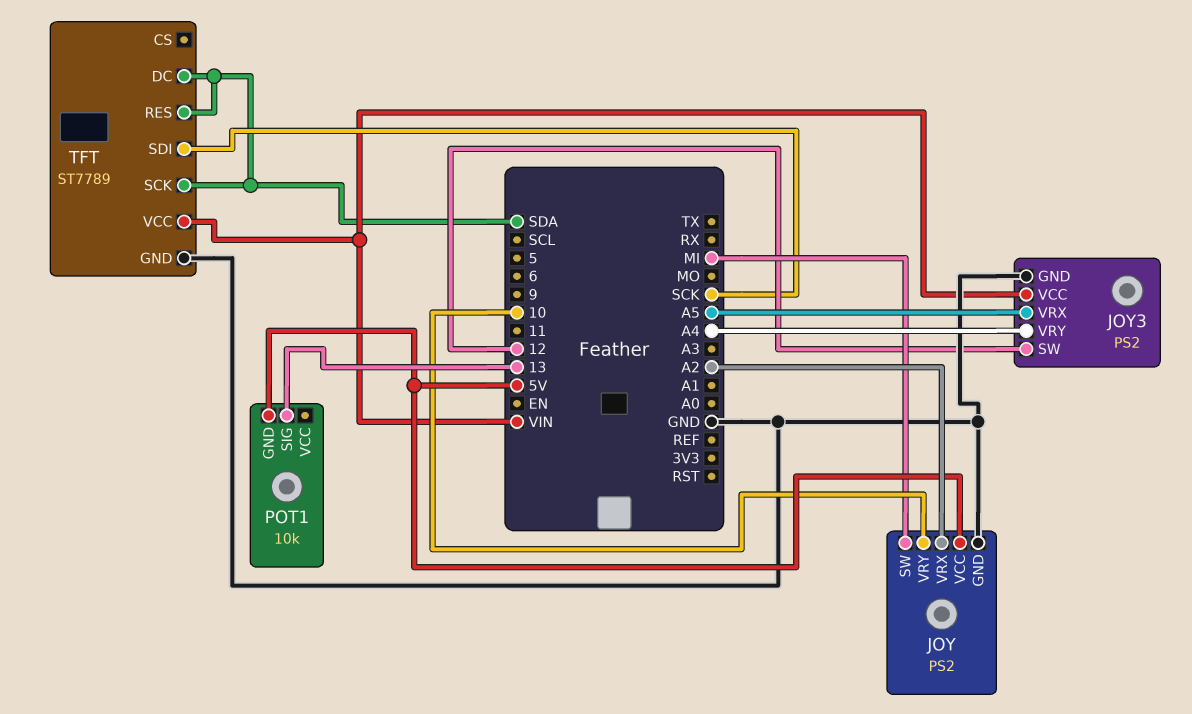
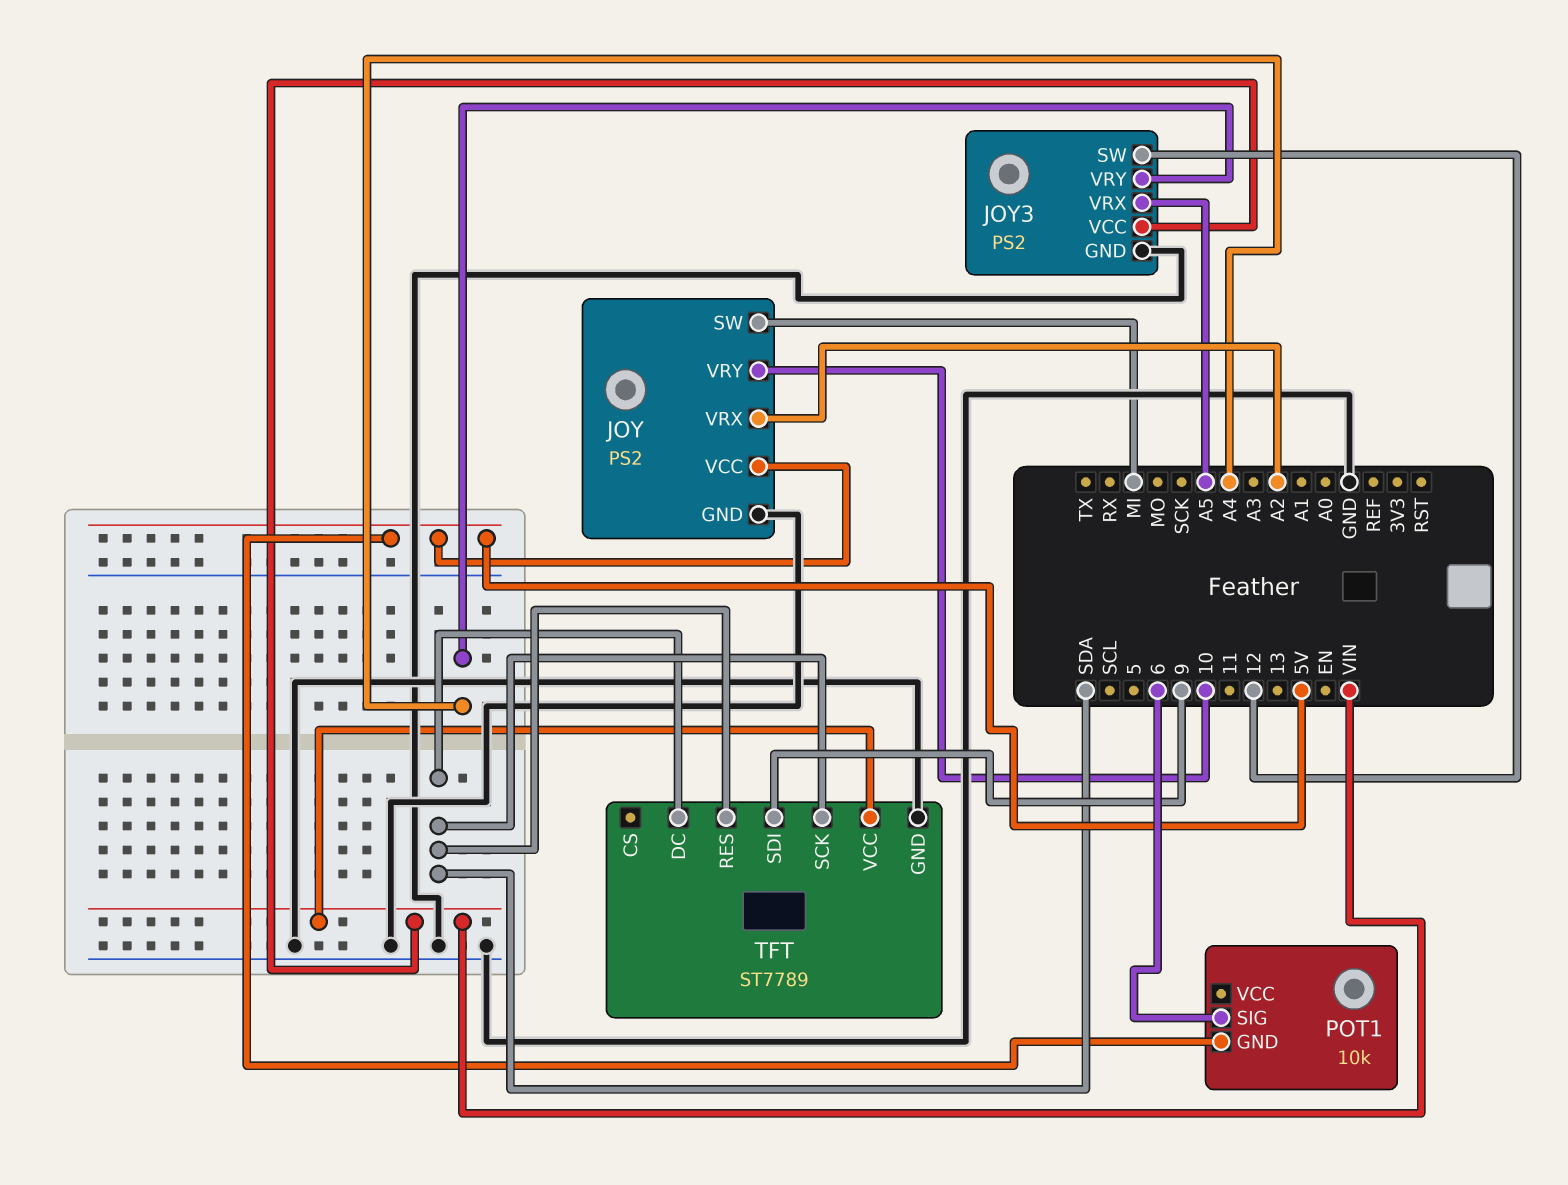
POT1 pin SIG: 13 -> 6
TFT pin SDI: SCK -> 9

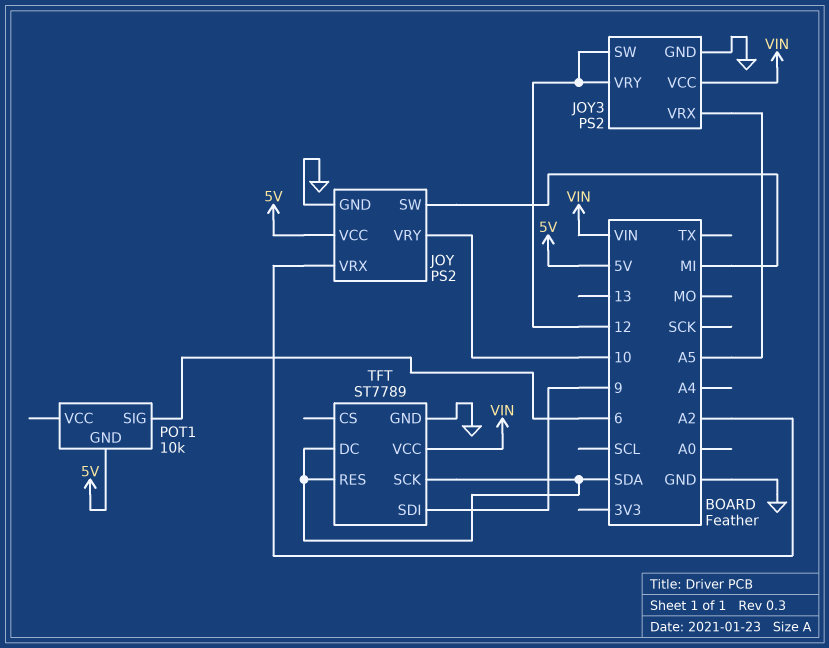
JOY3 pin VRY: A4 -> 12

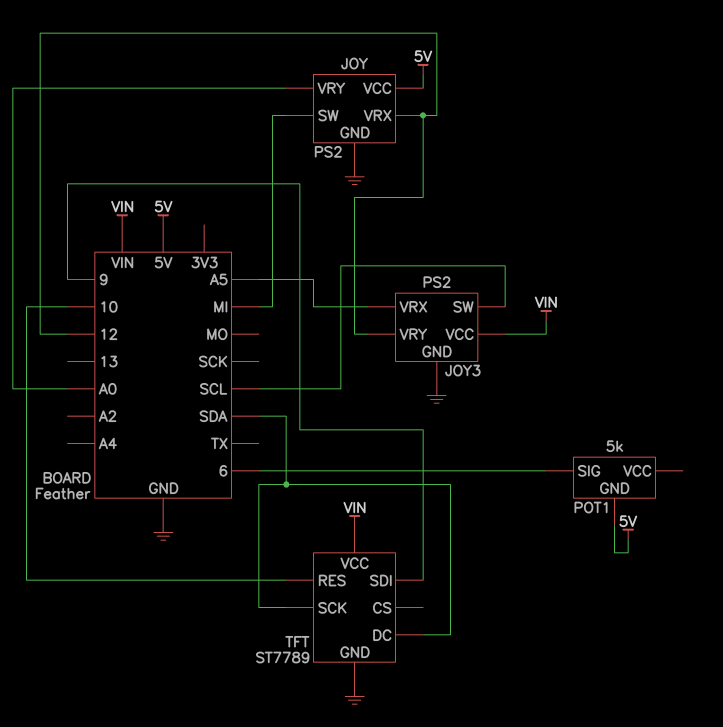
JOY pin VRX: A2 -> 12
JOY pin VRY: 10 -> A0
JOY3 pin SW: 12 -> SCL
POT1: 10k -> 5k
TFT pin RES: SDA -> 10

